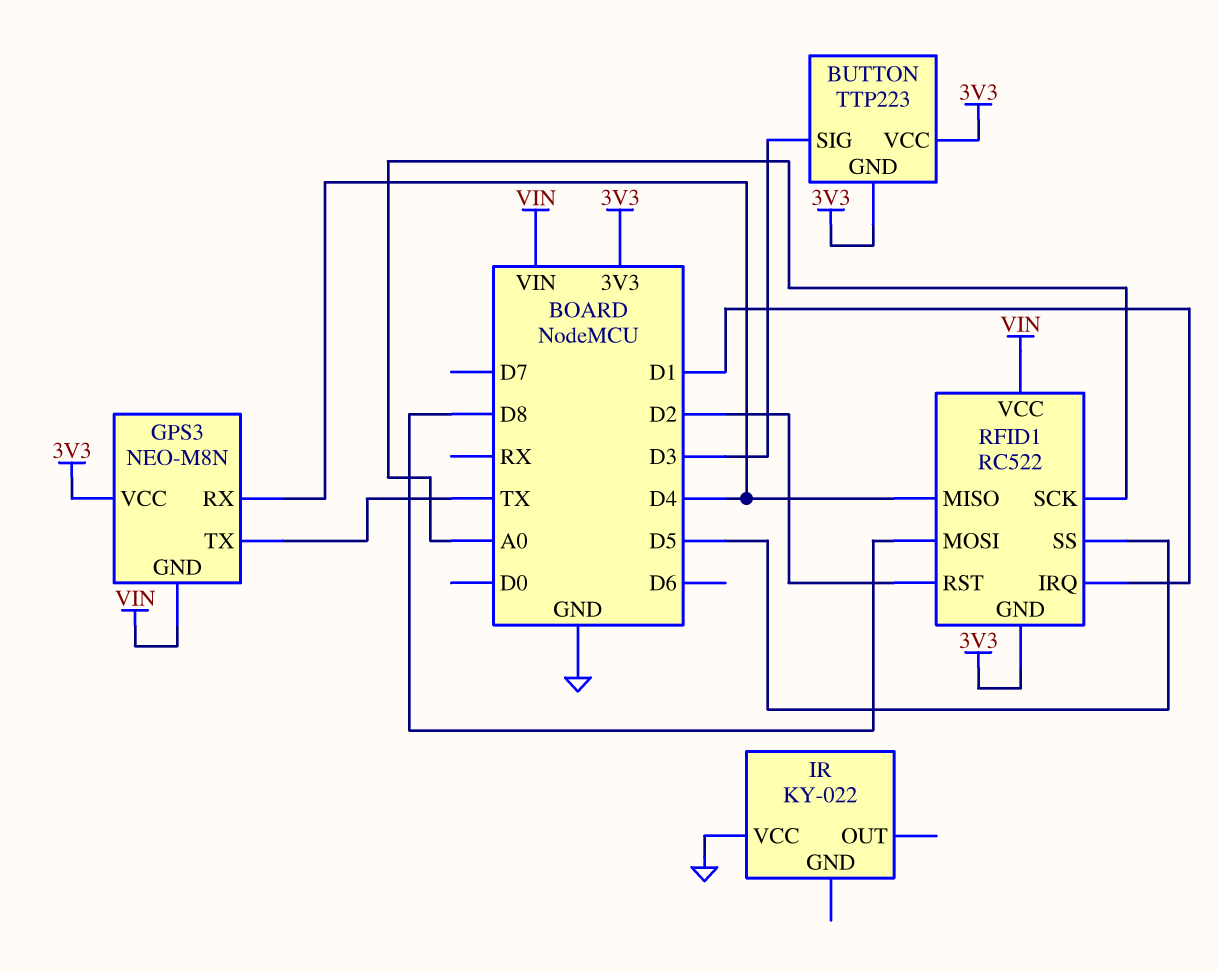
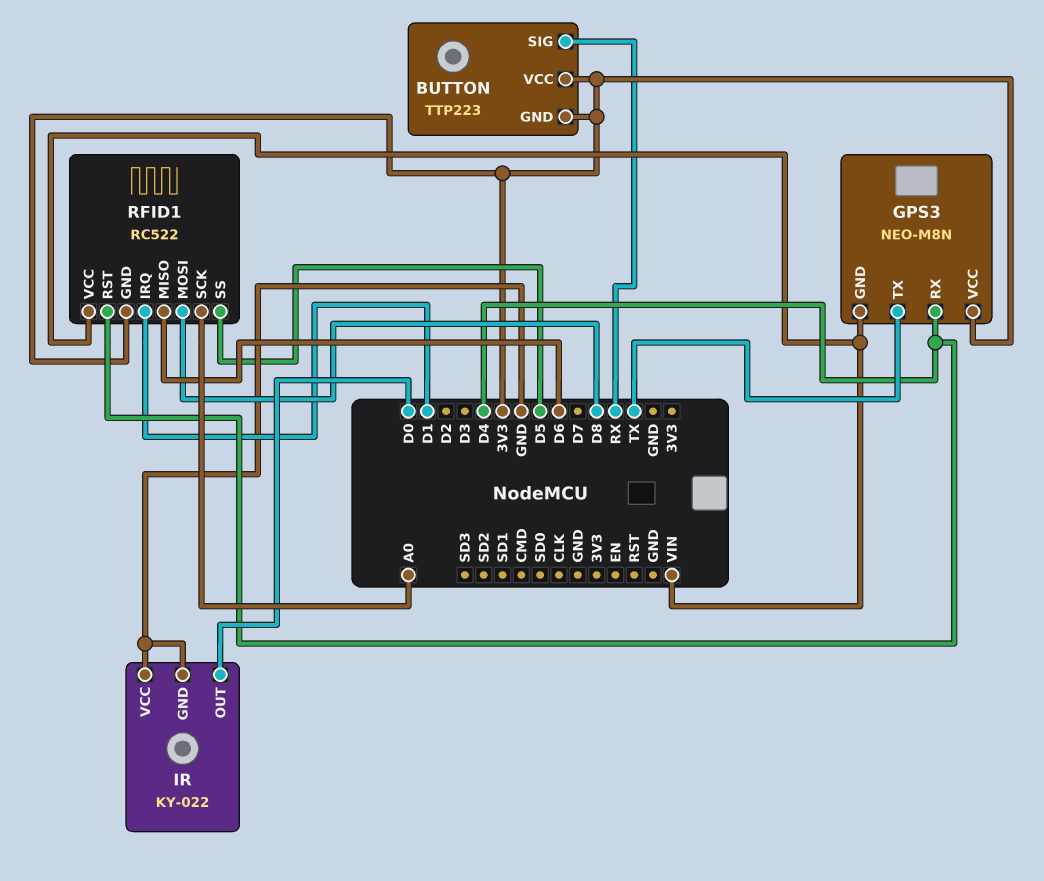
BUTTON pin SIG: D3 -> RX
IR pin GND: none -> GND
IR pin OUT: none -> D0
RFID1 pin MISO: D4 -> D6
RFID1 pin RST: D2 -> D4

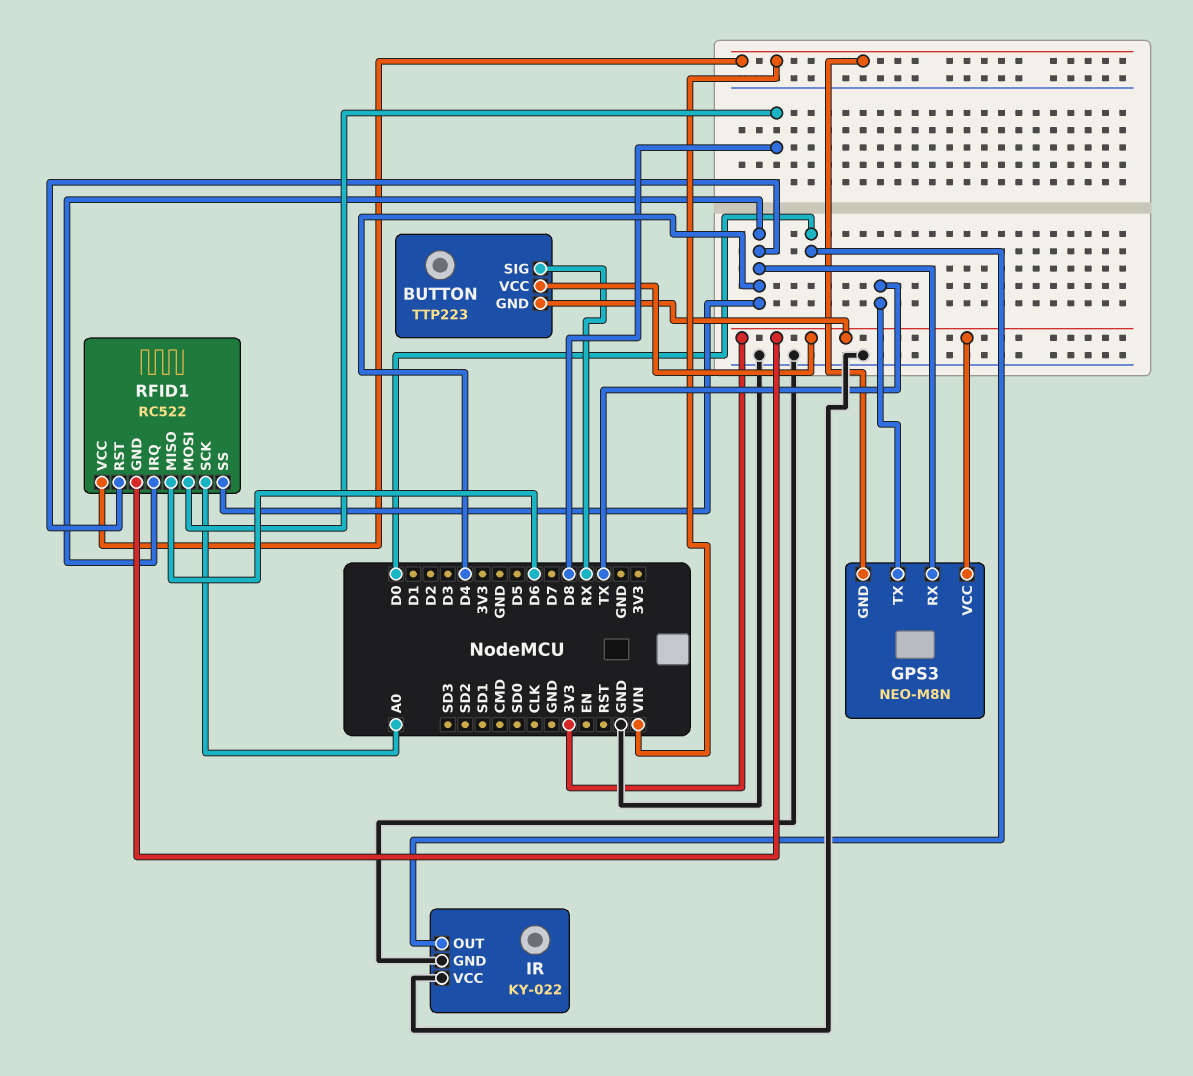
RFID1 pin IRQ: D1 -> D4
RFID1 pin SS: D5 -> D4

